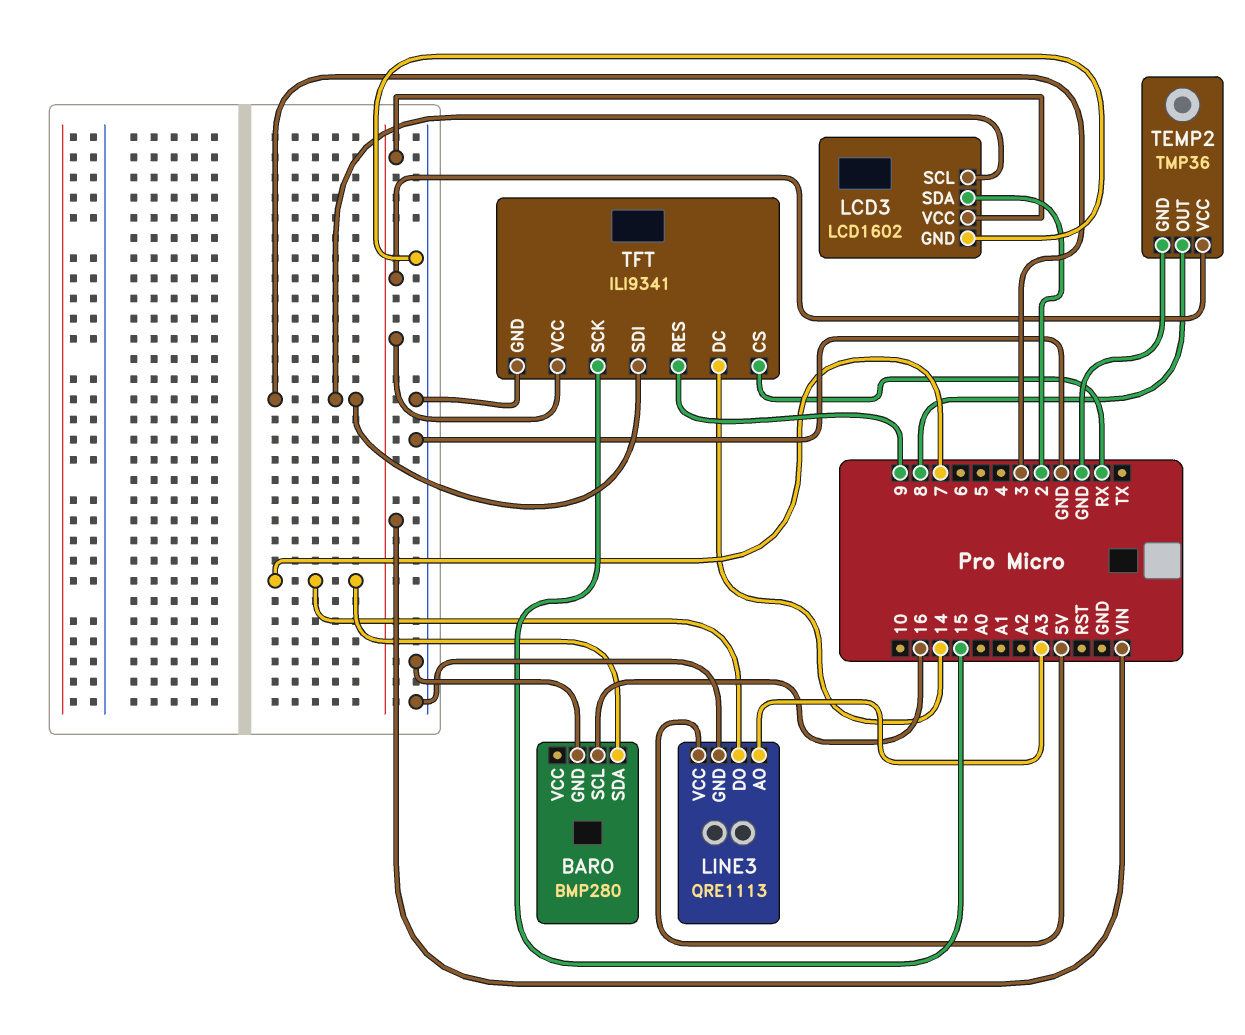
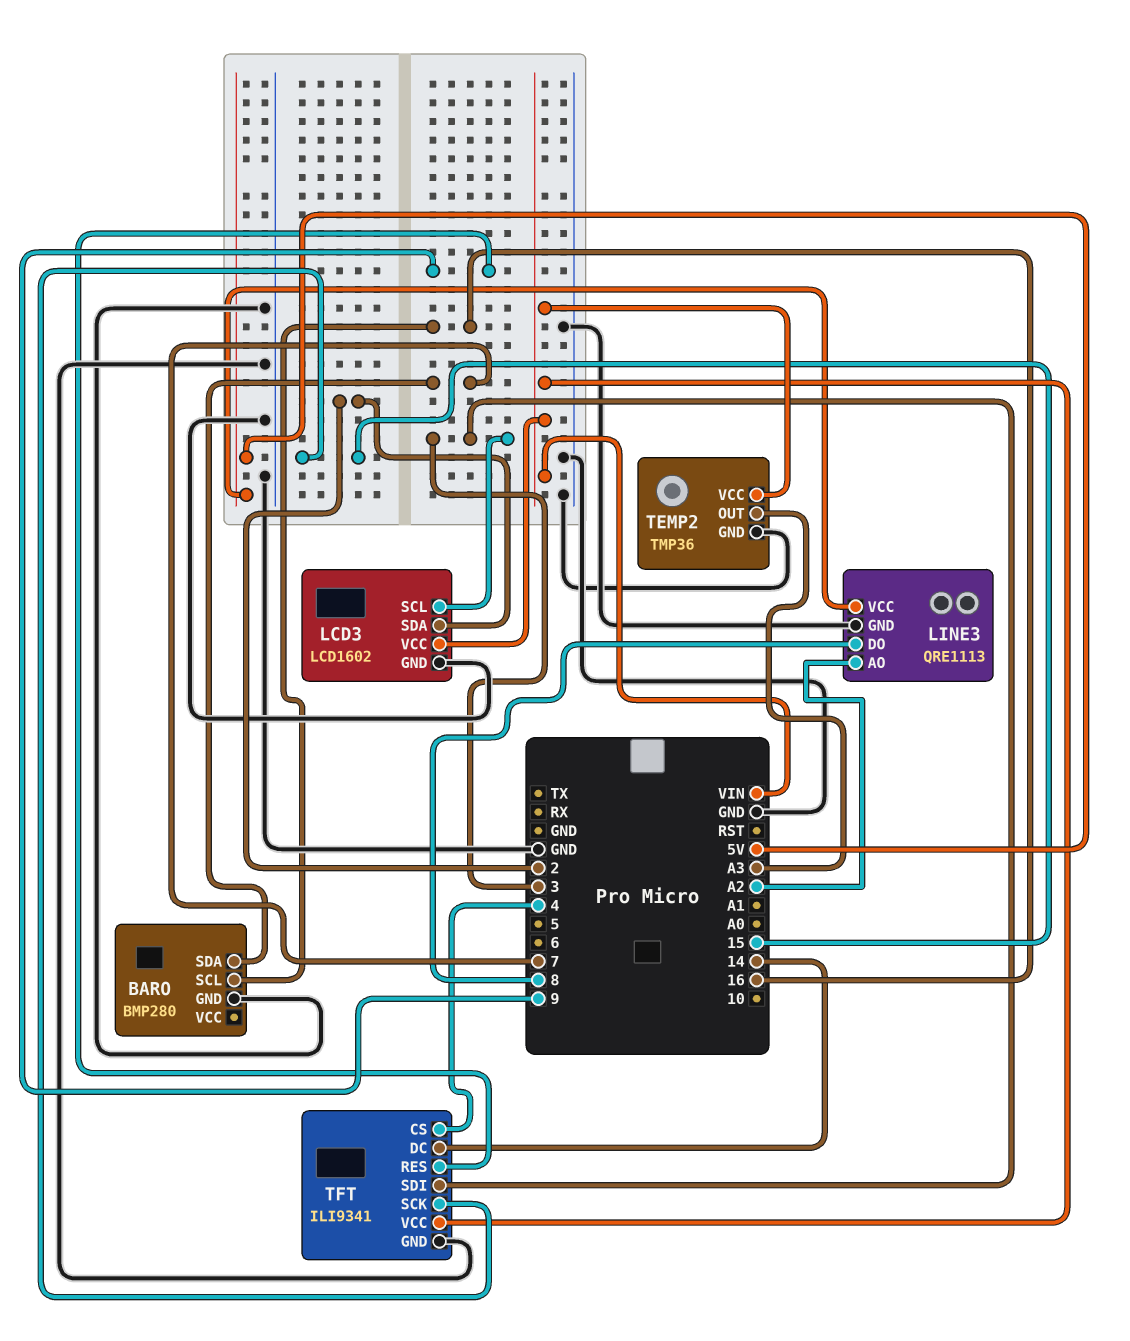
LINE3 pin AO: A3 -> A2
LINE3 pin DO: 7 -> 8
TEMP2 pin OUT: 8 -> A3
TFT pin CS: RX -> 4

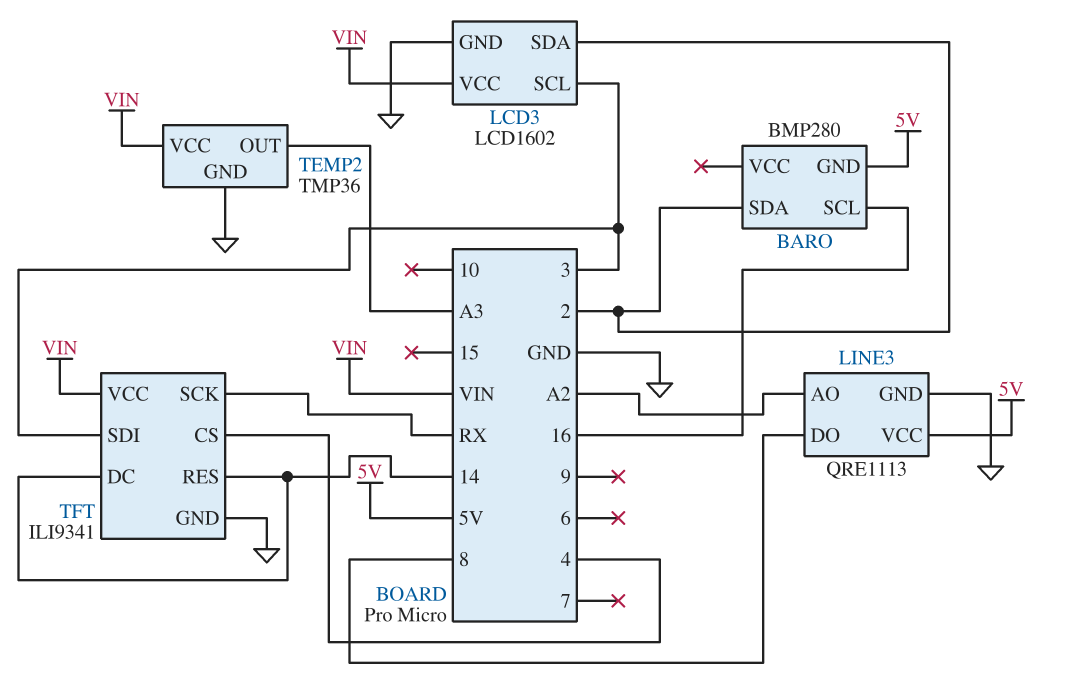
BARO pin GND: GND -> 5V
BARO pin SDA: 7 -> 2
TFT pin RES: 9 -> 14
TFT pin SCK: 15 -> RX

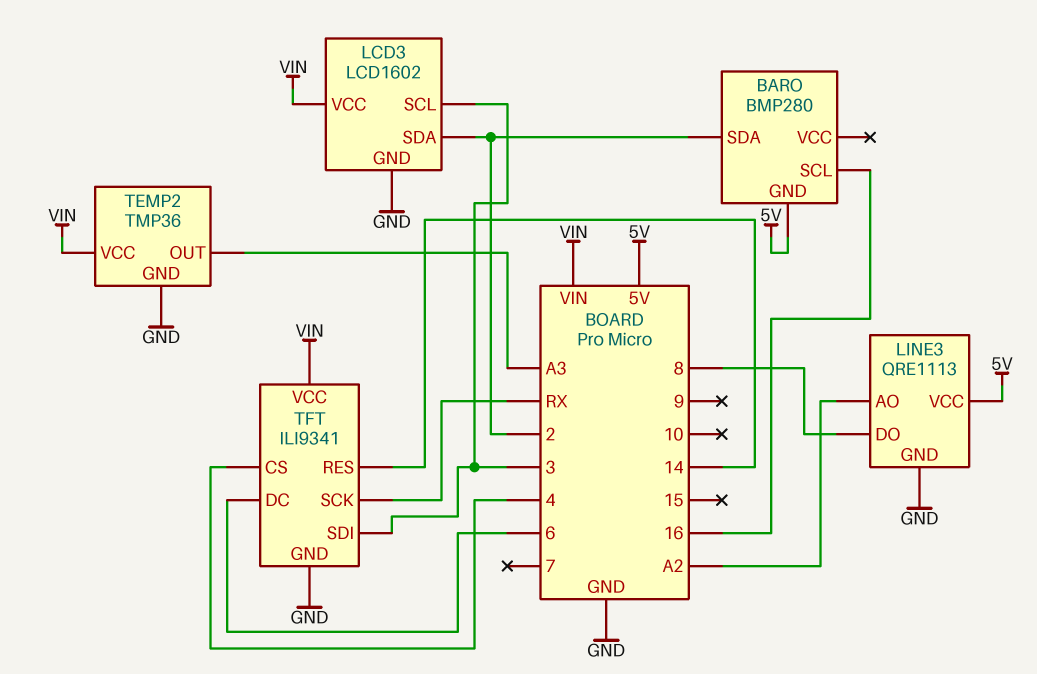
TFT pin DC: 14 -> 6

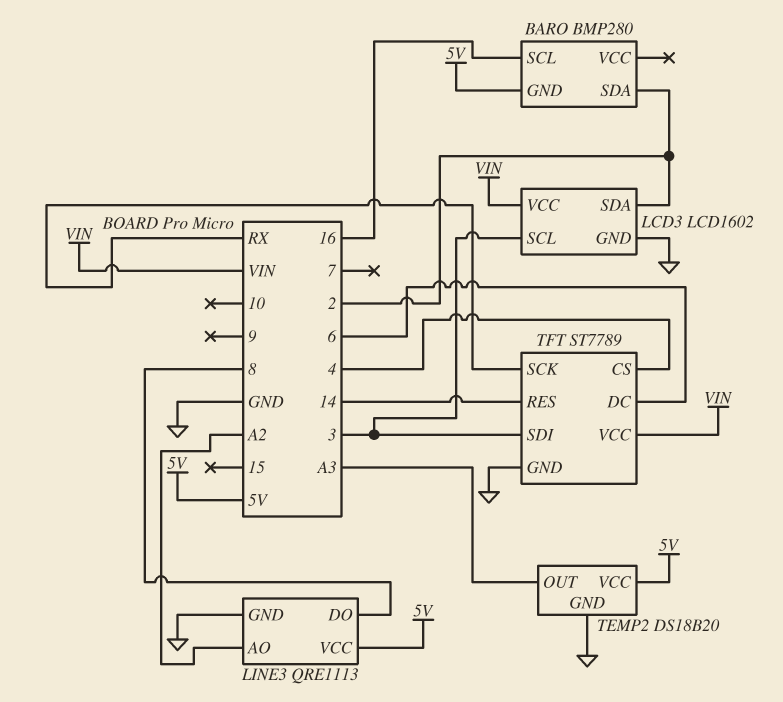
TEMP2: TMP36 -> DS18B20
TEMP2 pin VCC: VIN -> 5V
TFT: ILI9341 -> ST7789

